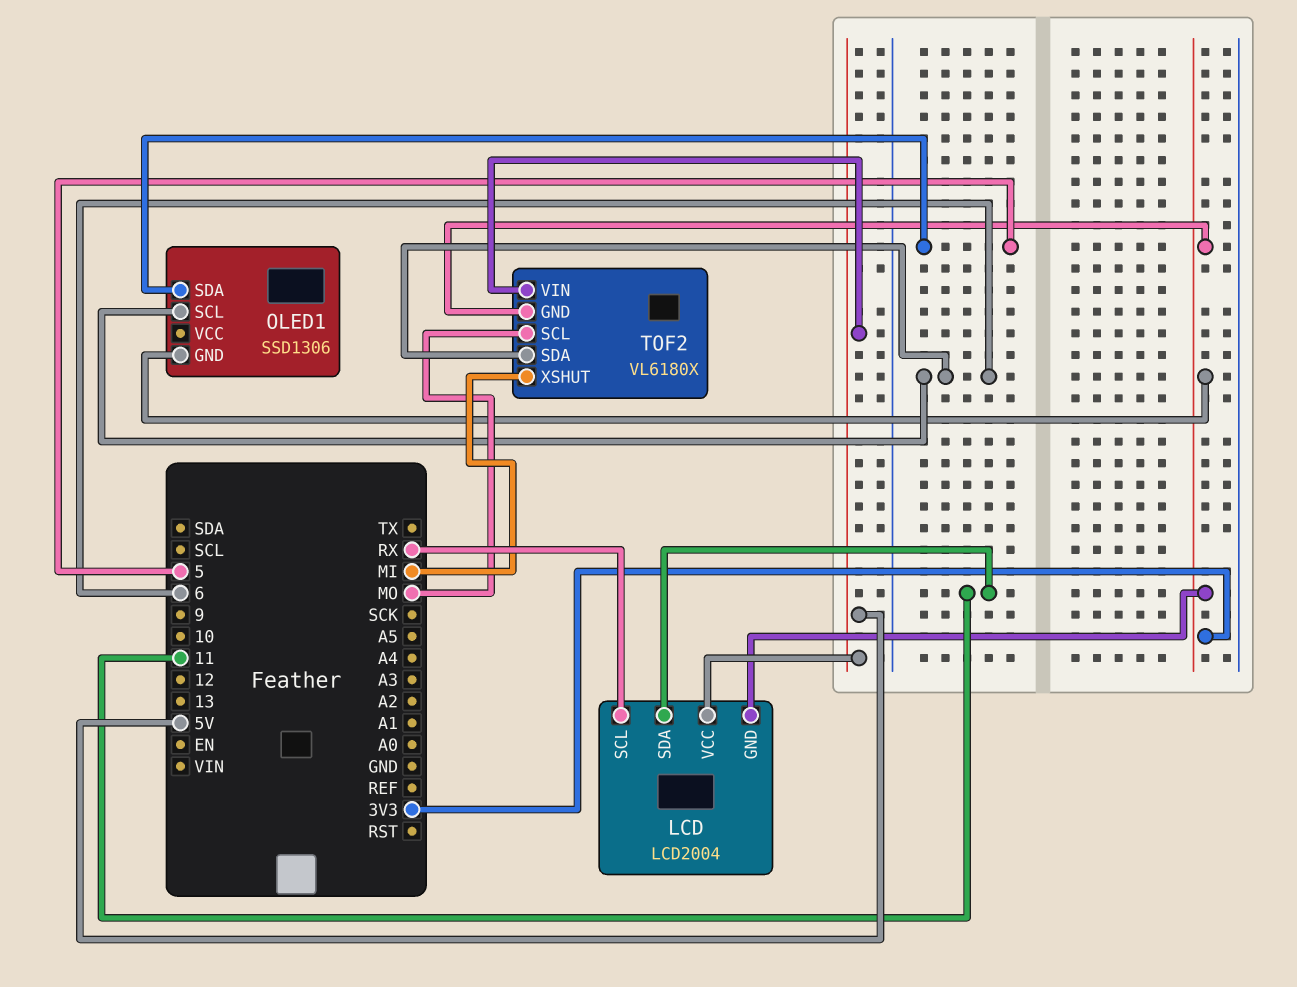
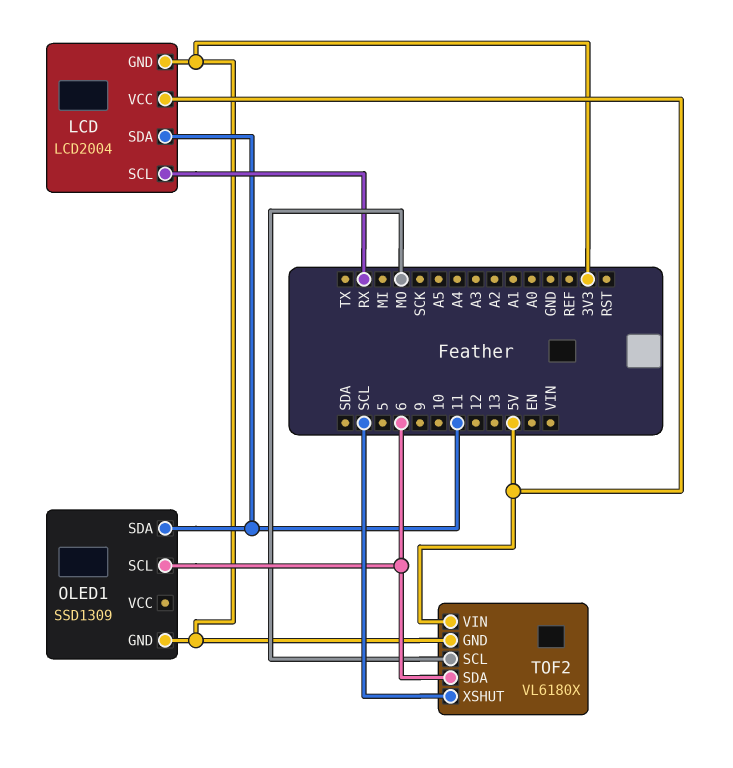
OLED1: SSD1306 -> SSD1309
OLED1 pin SDA: 5 -> 11
TOF2 pin XSHUT: MI -> SCL

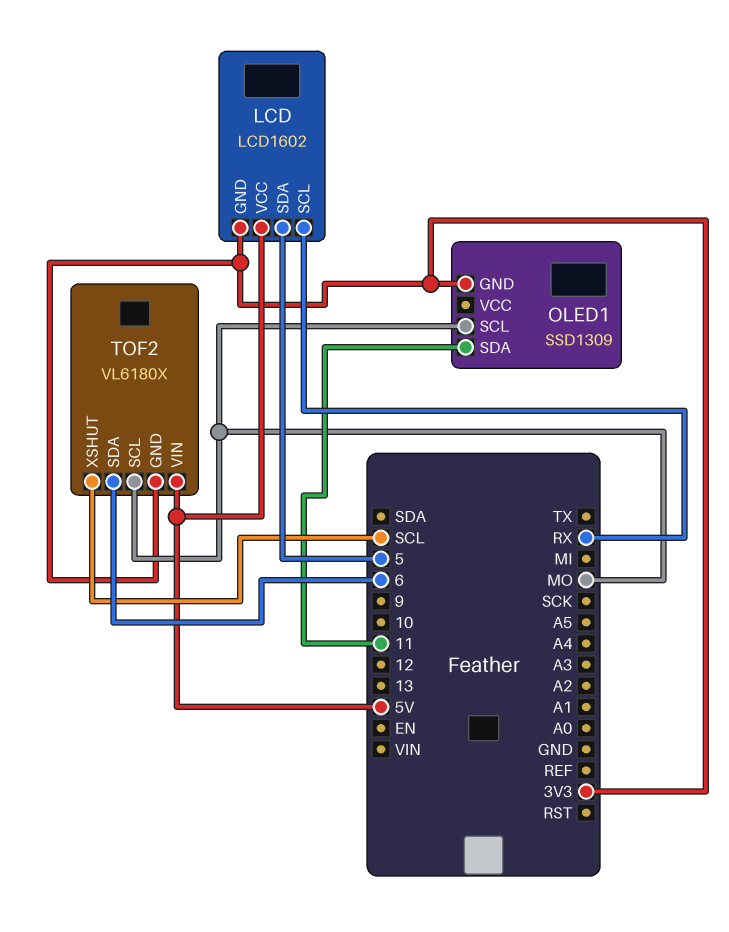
LCD: LCD2004 -> LCD1602
LCD pin SDA: 11 -> 5
OLED1 pin SCL: 6 -> MO

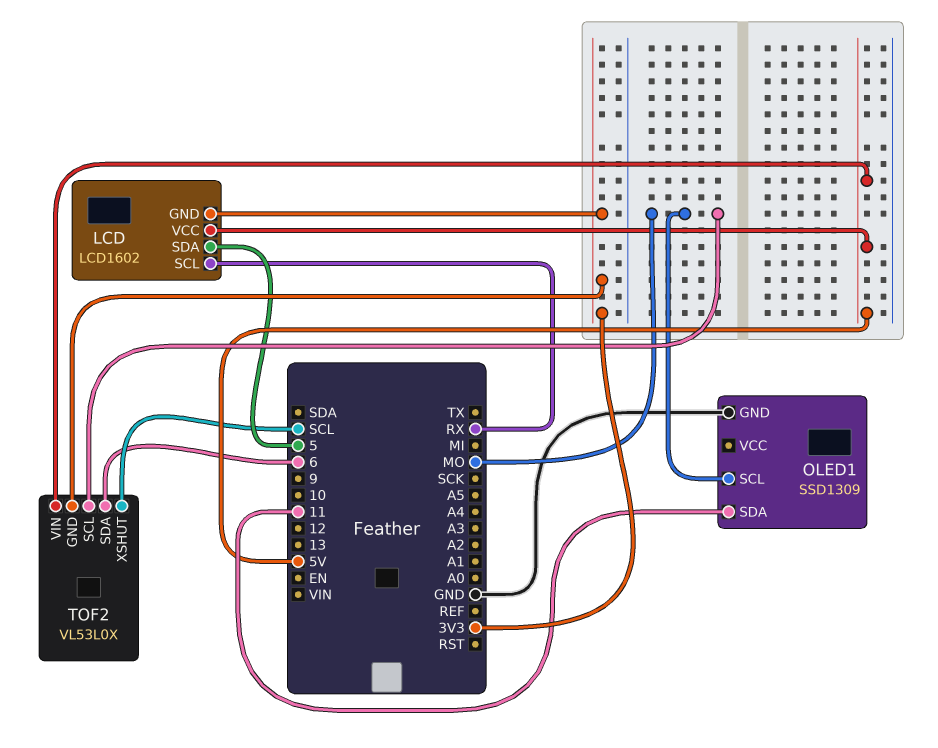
OLED1 pin GND: 3V3 -> GND
TOF2: VL6180X -> VL53L0X

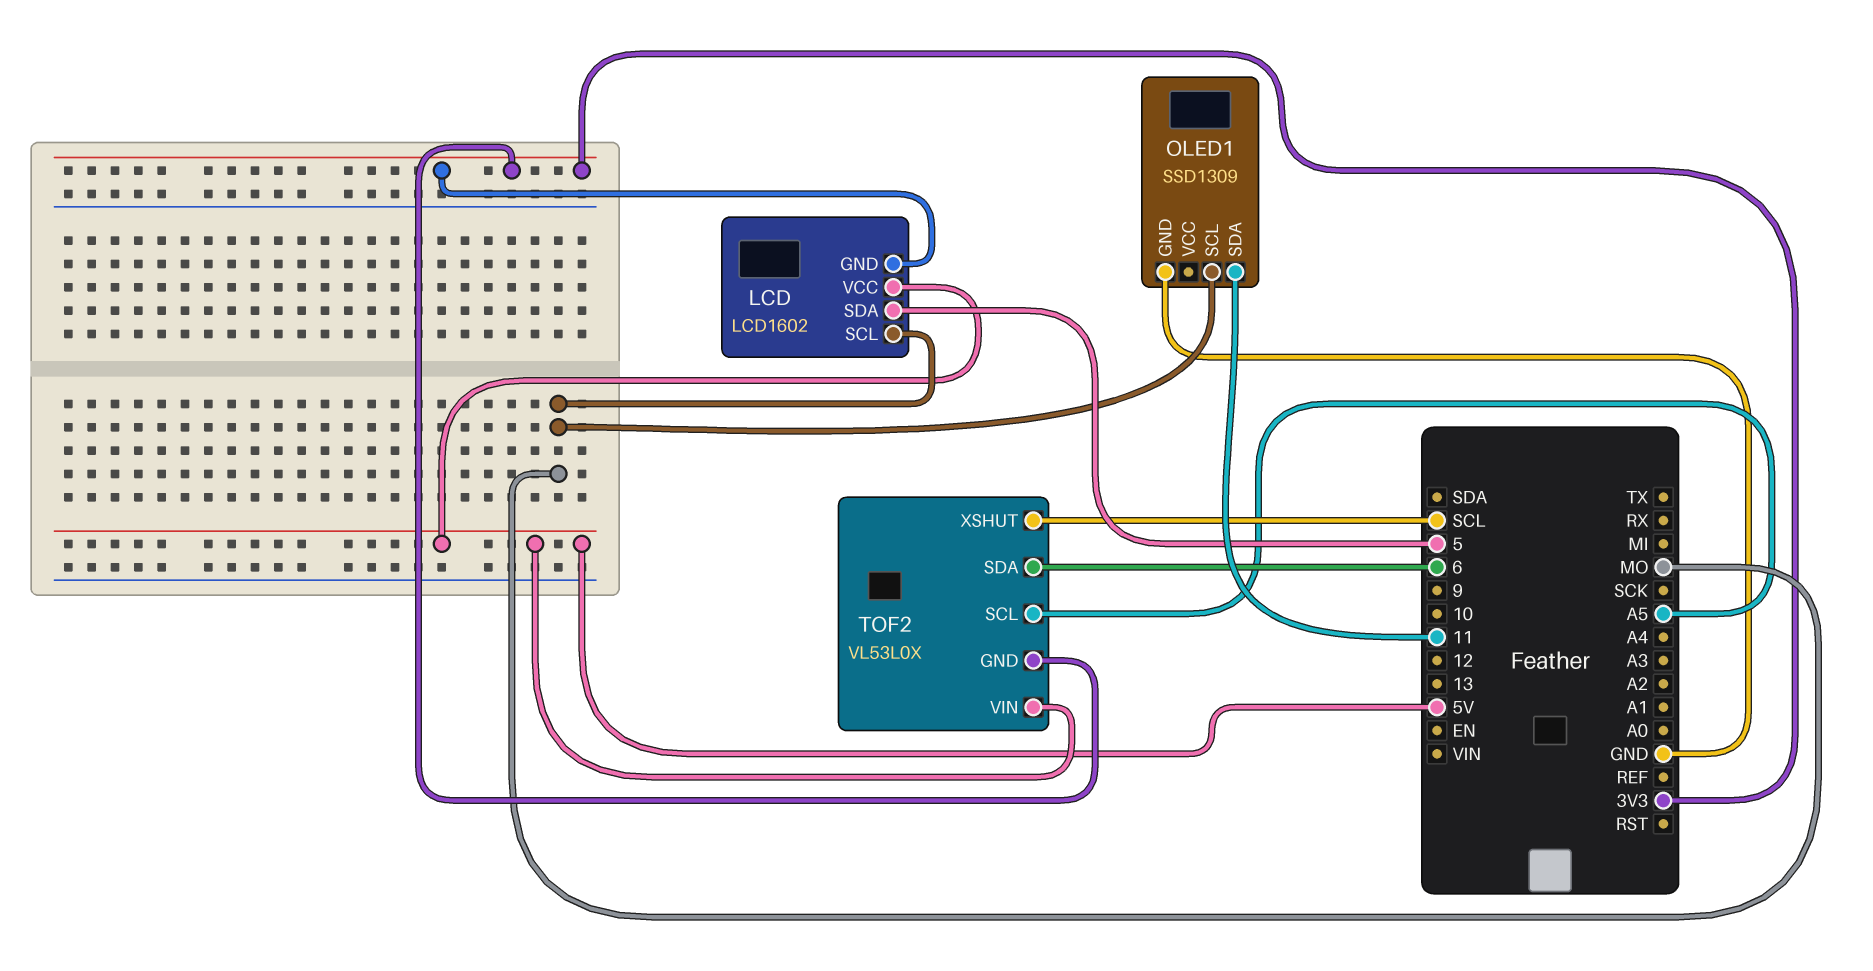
LCD pin SCL: RX -> MO
TOF2 pin SCL: MO -> A5

